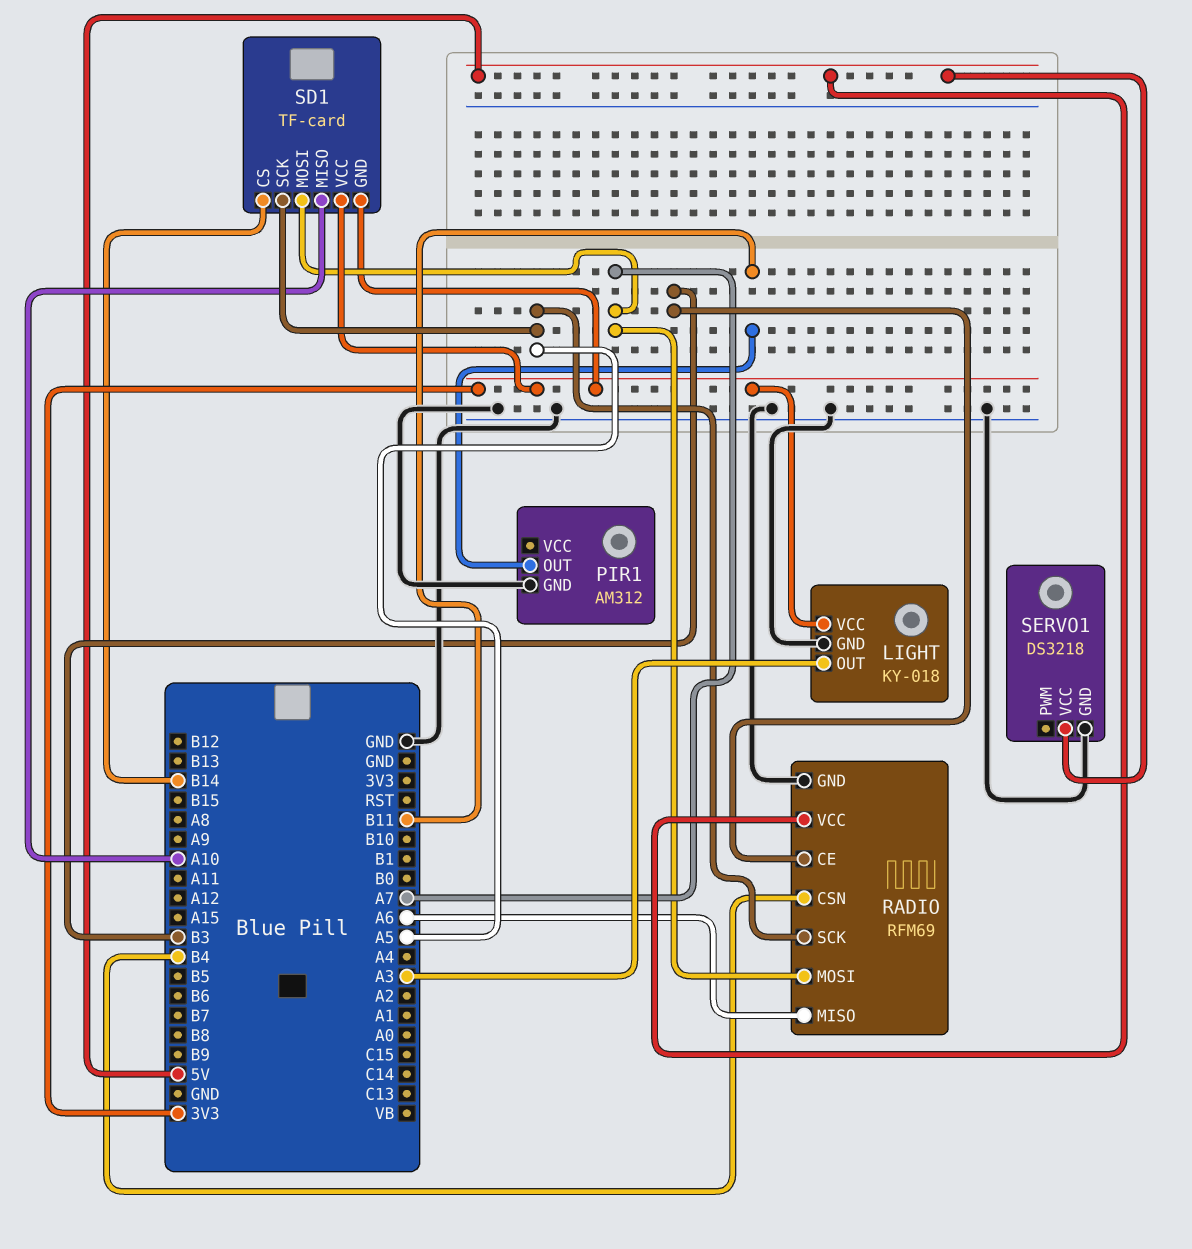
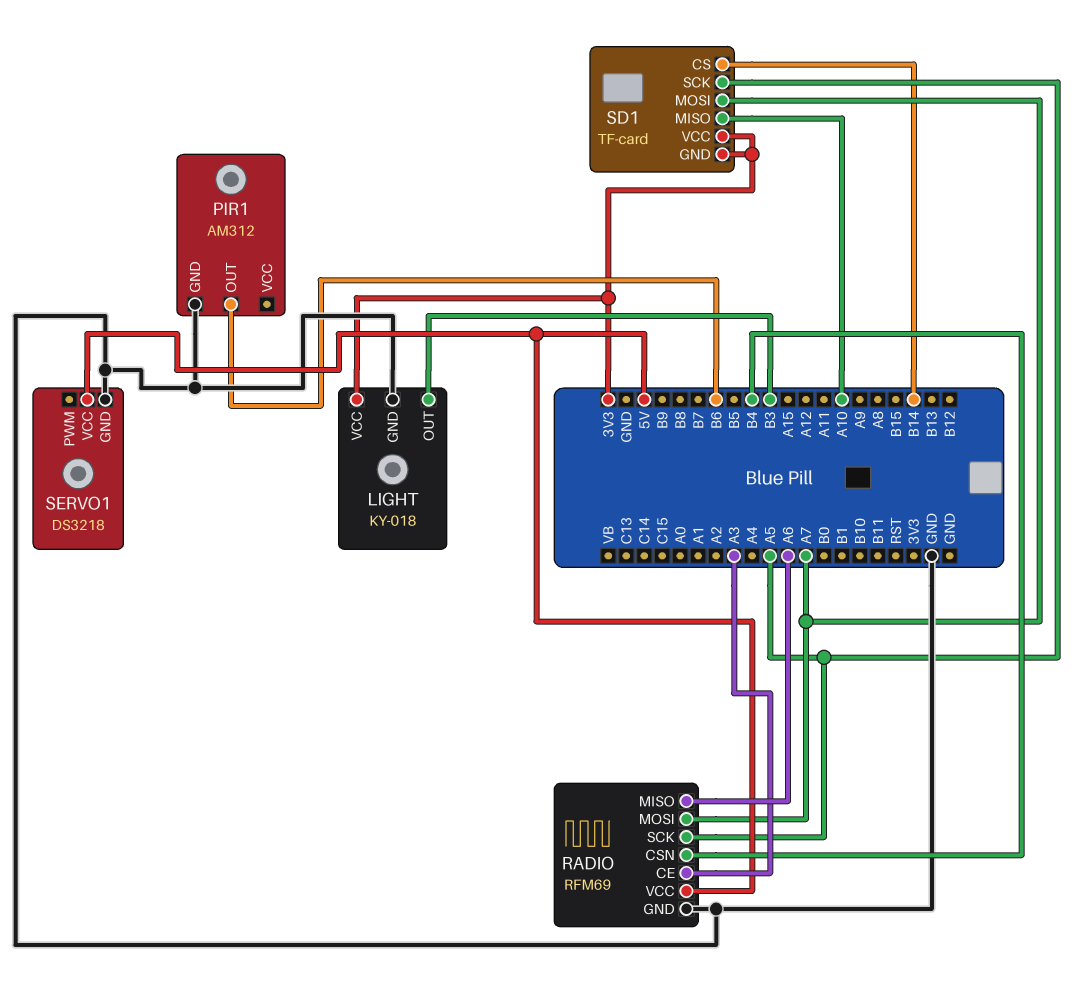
LIGHT pin OUT: A3 -> B3
PIR1 pin OUT: B11 -> B6
RADIO pin CE: B3 -> A3

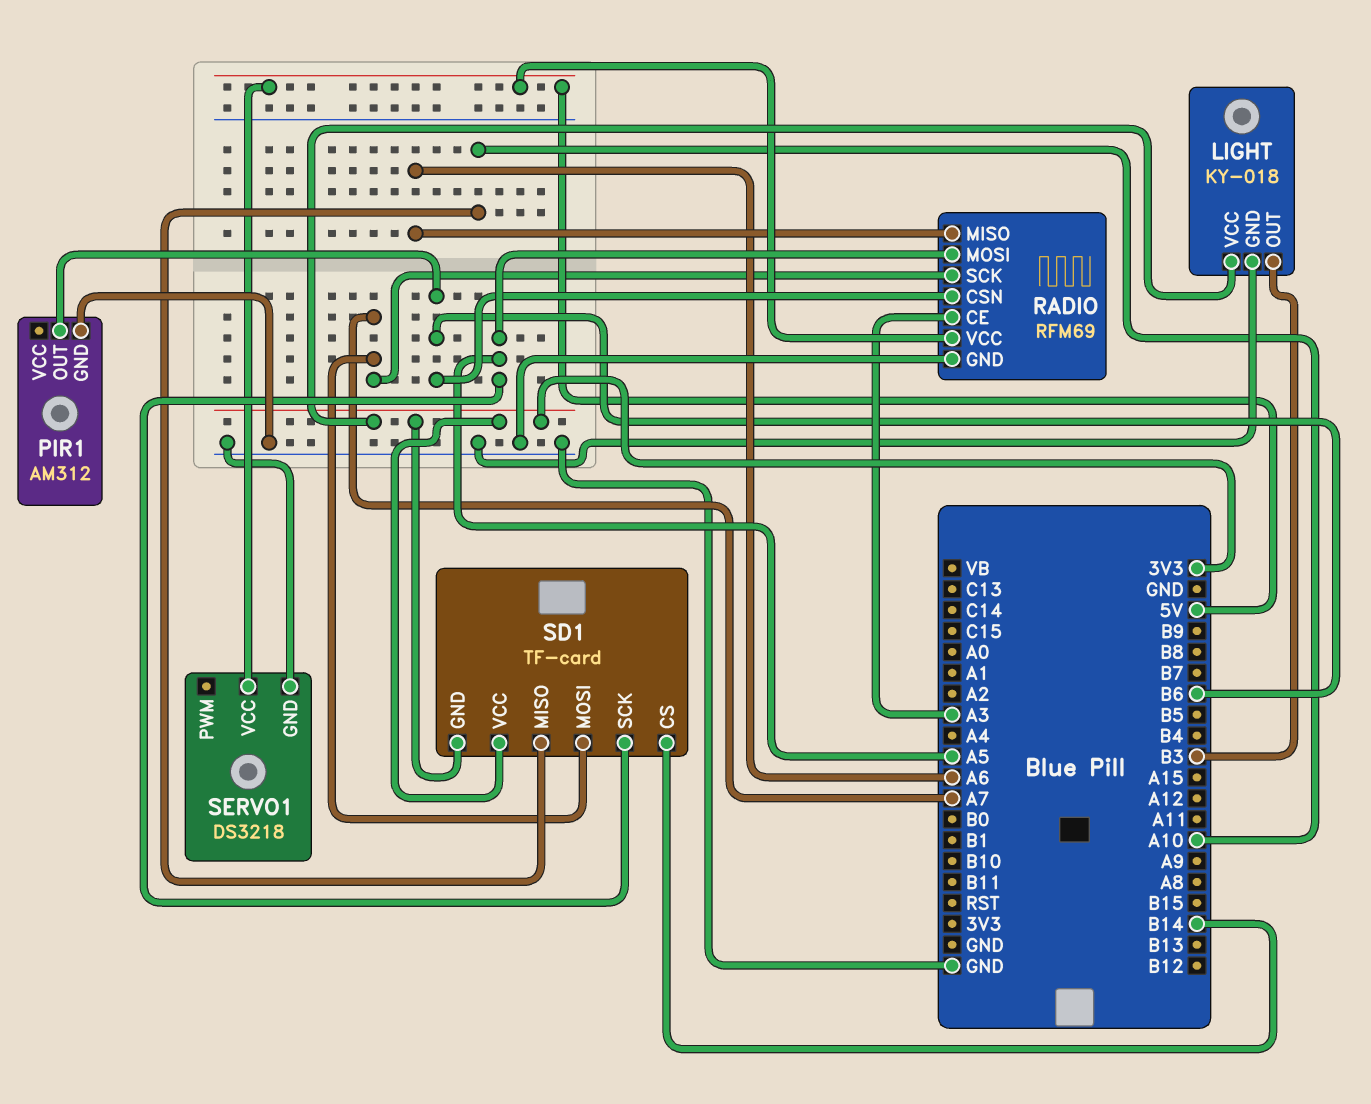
RADIO pin CSN: B4 -> B6
RADIO pin MOSI: A7 -> A5
RADIO pin SCK: A5 -> A7

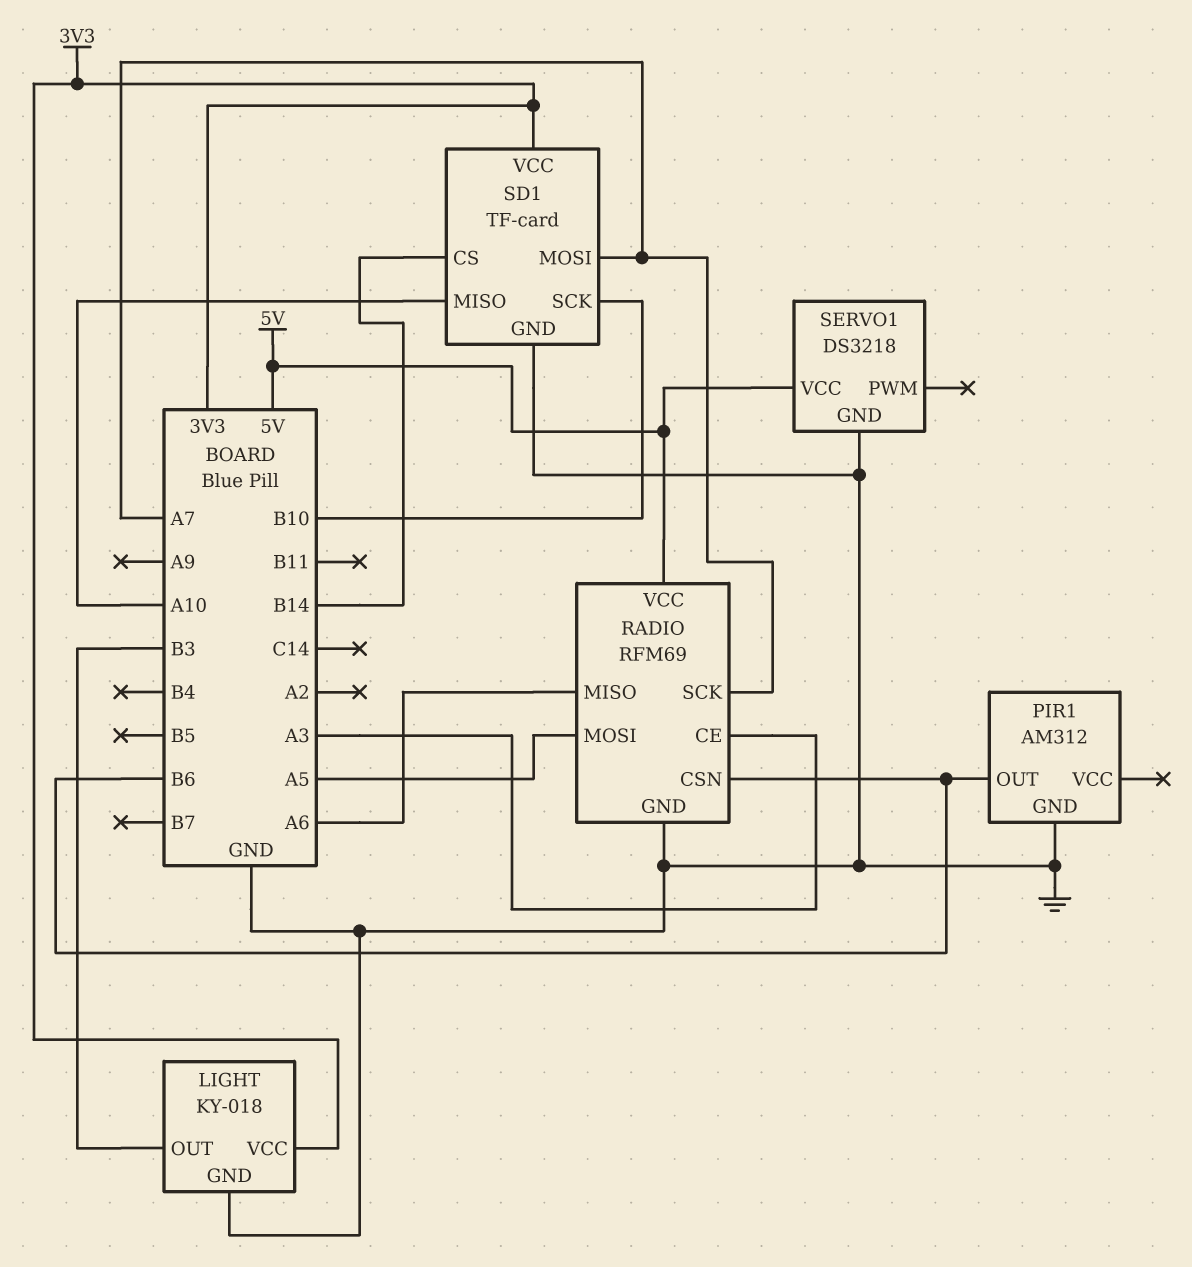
SD1 pin GND: 3V3 -> GND
SD1 pin SCK: A5 -> B10

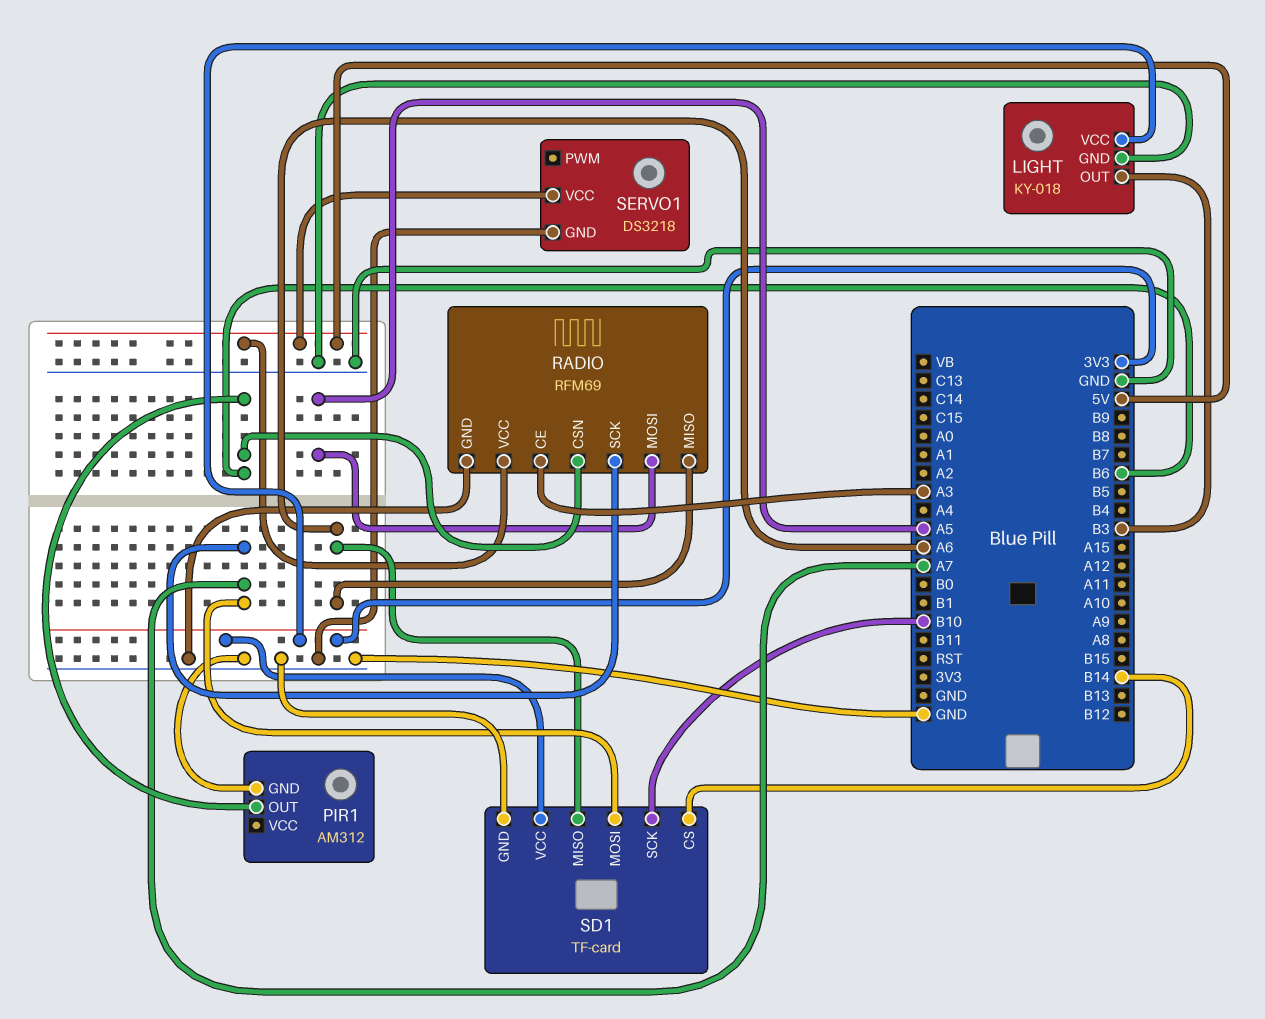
SD1 pin MISO: A10 -> A6

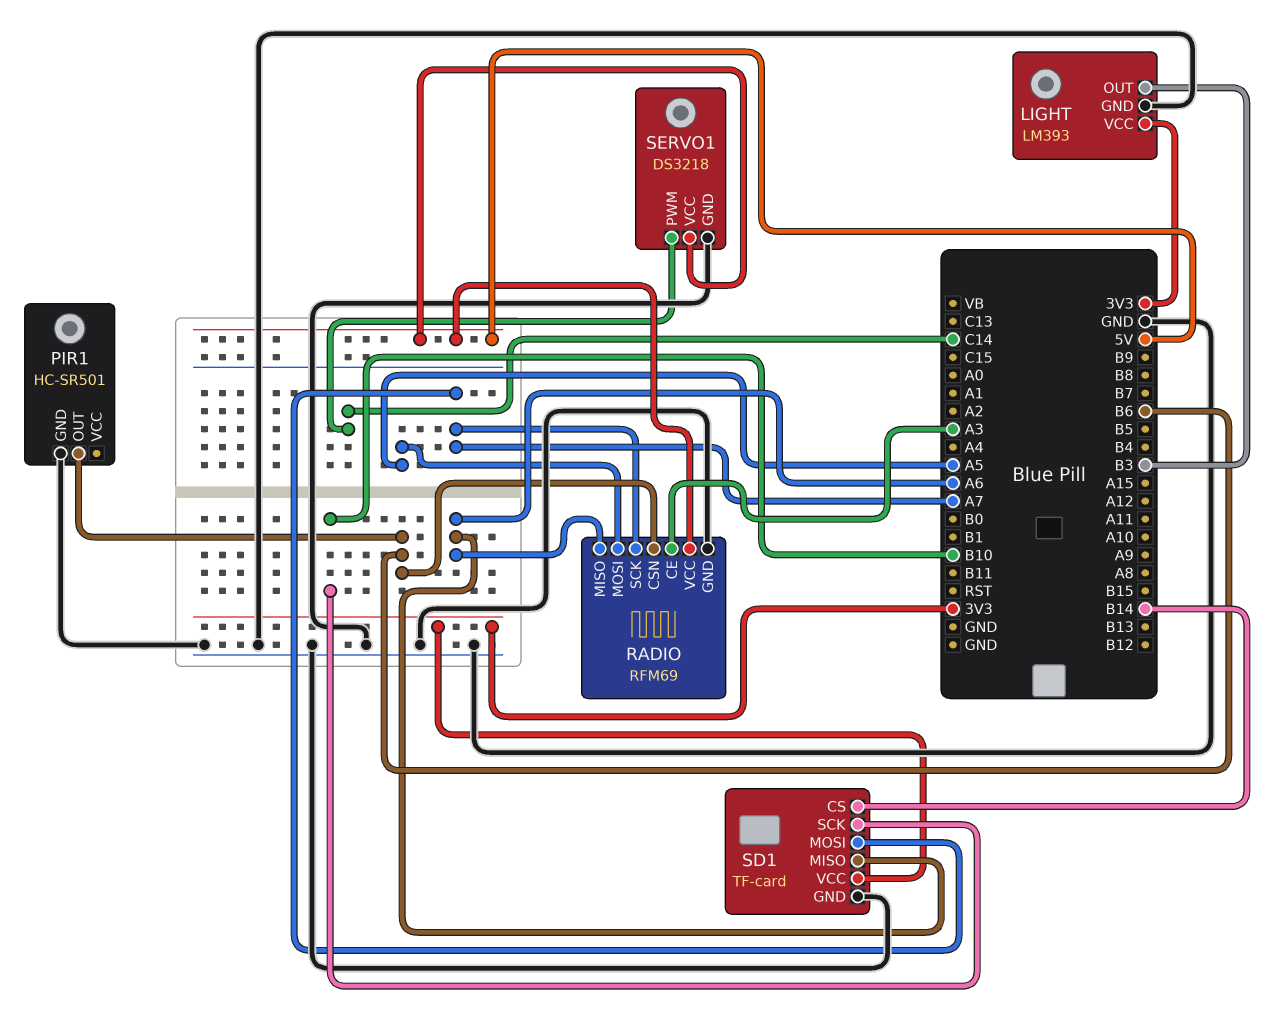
LIGHT: KY-018 -> LM393
PIR1: AM312 -> HC-SR501
SERVO1 pin PWM: none -> C14

